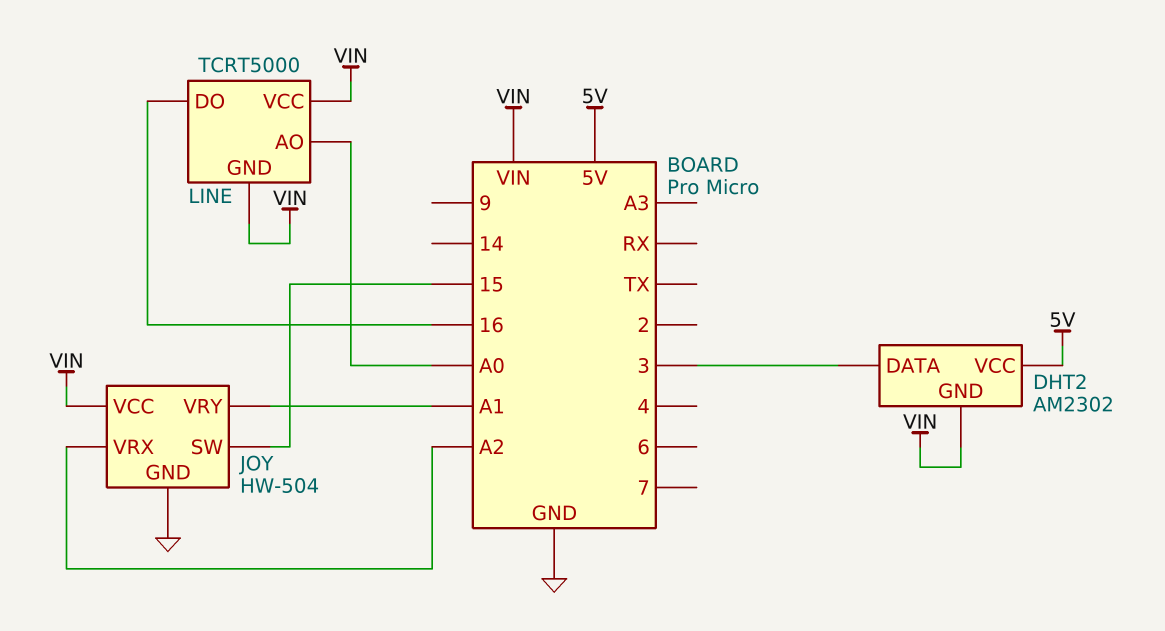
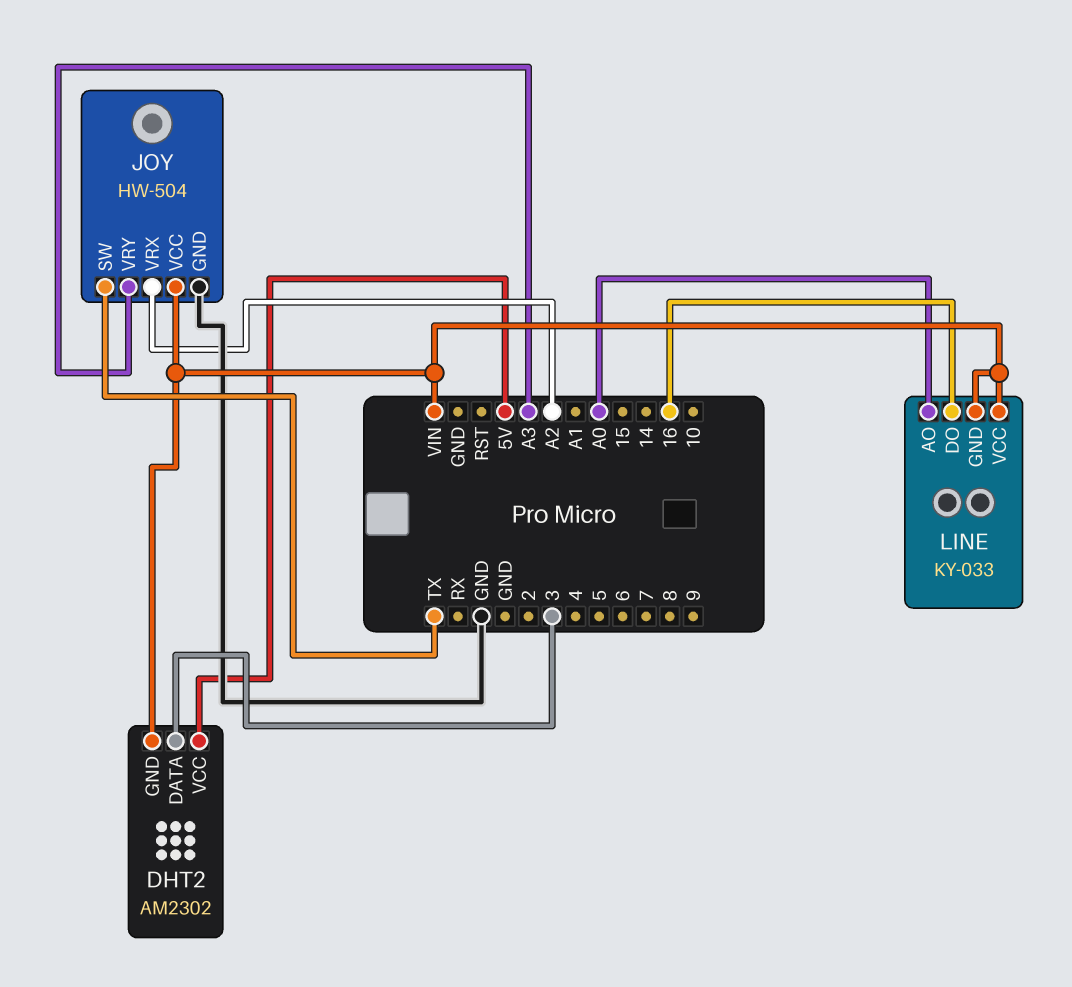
JOY pin SW: 15 -> TX
JOY pin VRY: A1 -> A3
LINE: TCRT5000 -> KY-033

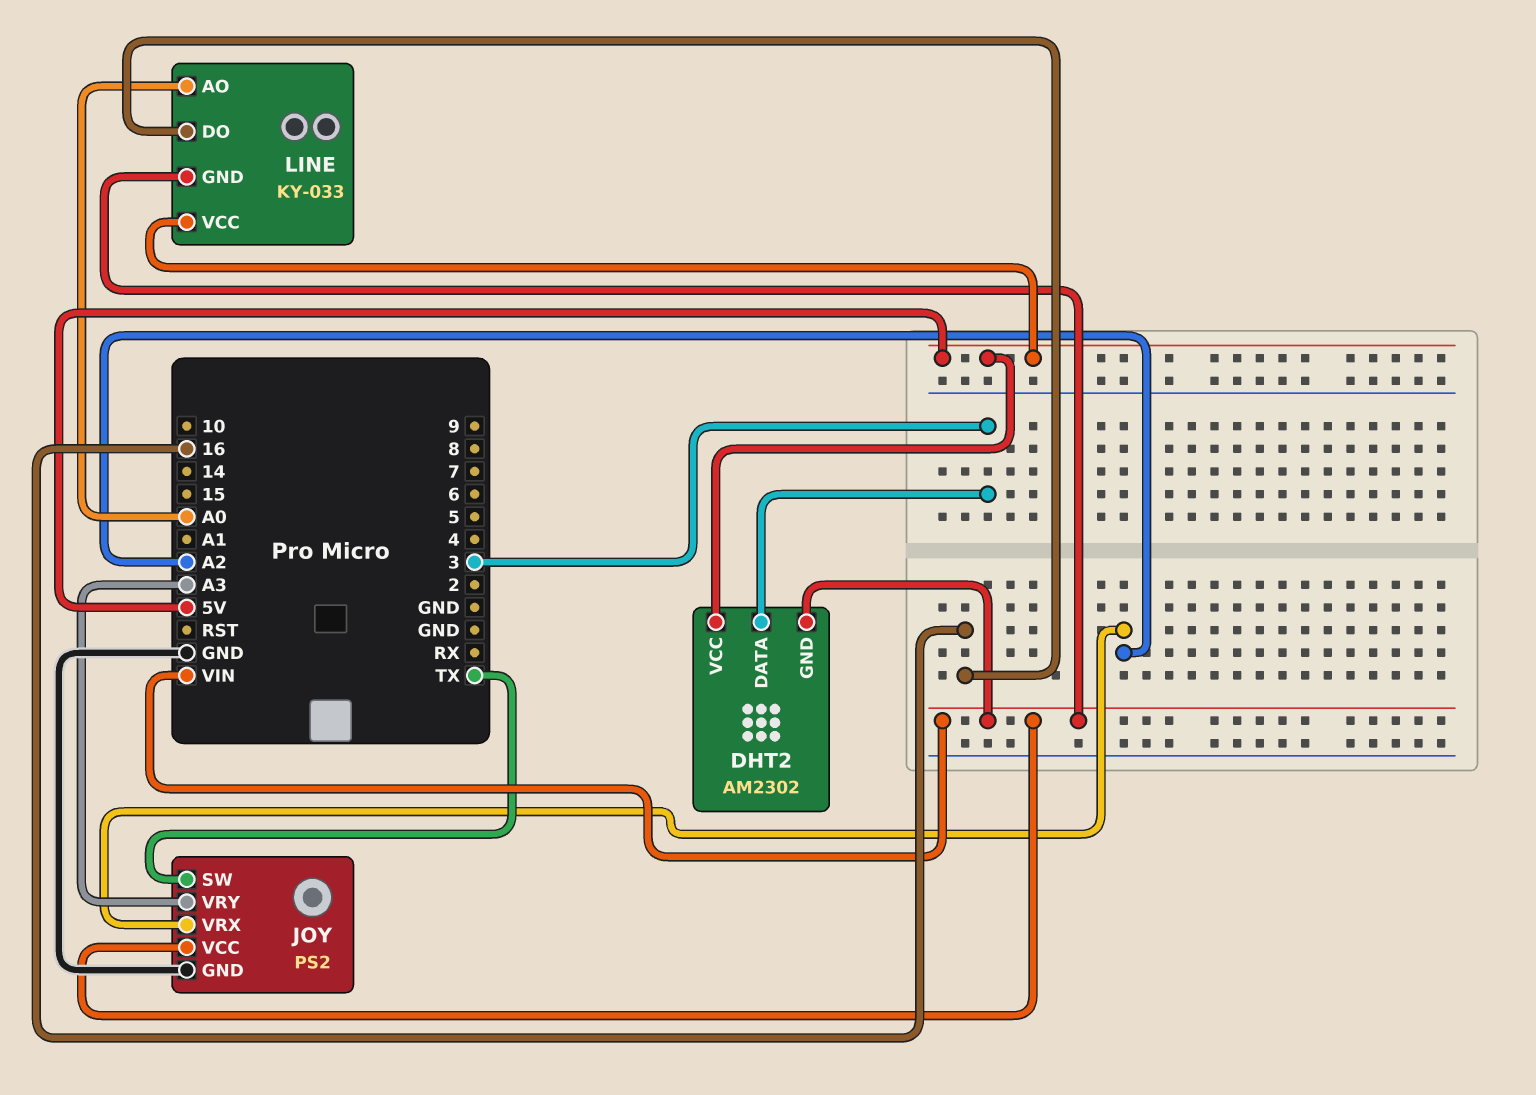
JOY: HW-504 -> PS2
LINE pin VCC: VIN -> 5V

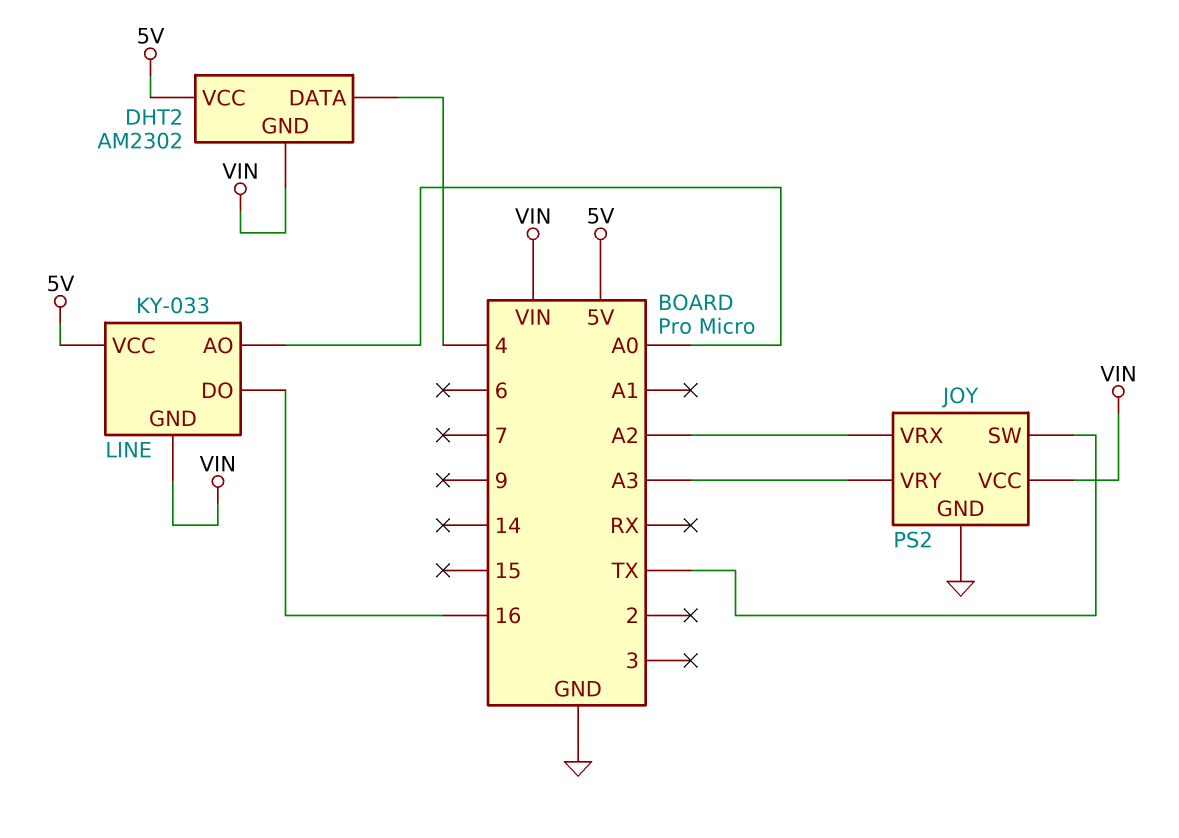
DHT2 pin DATA: 3 -> 4

